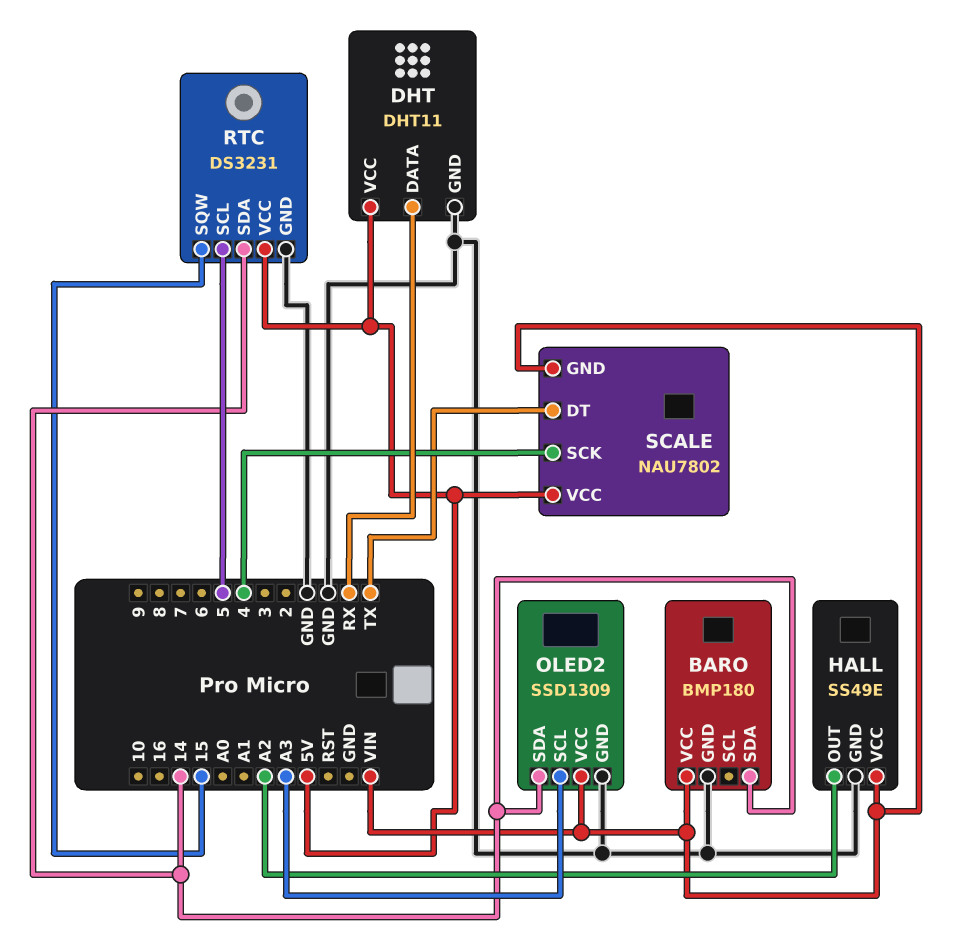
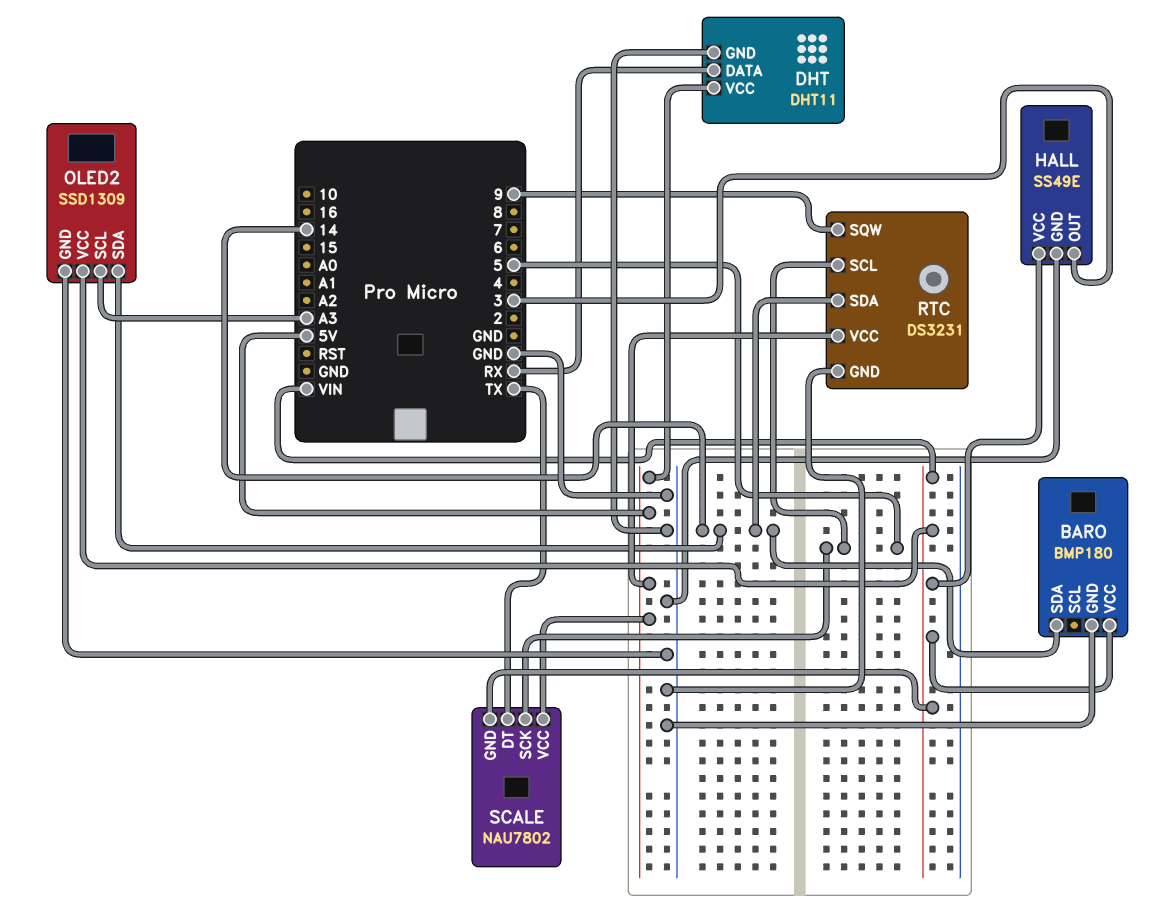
HALL pin OUT: A2 -> 3
RTC pin SQW: 15 -> 9
SCALE pin SCK: 4 -> 5

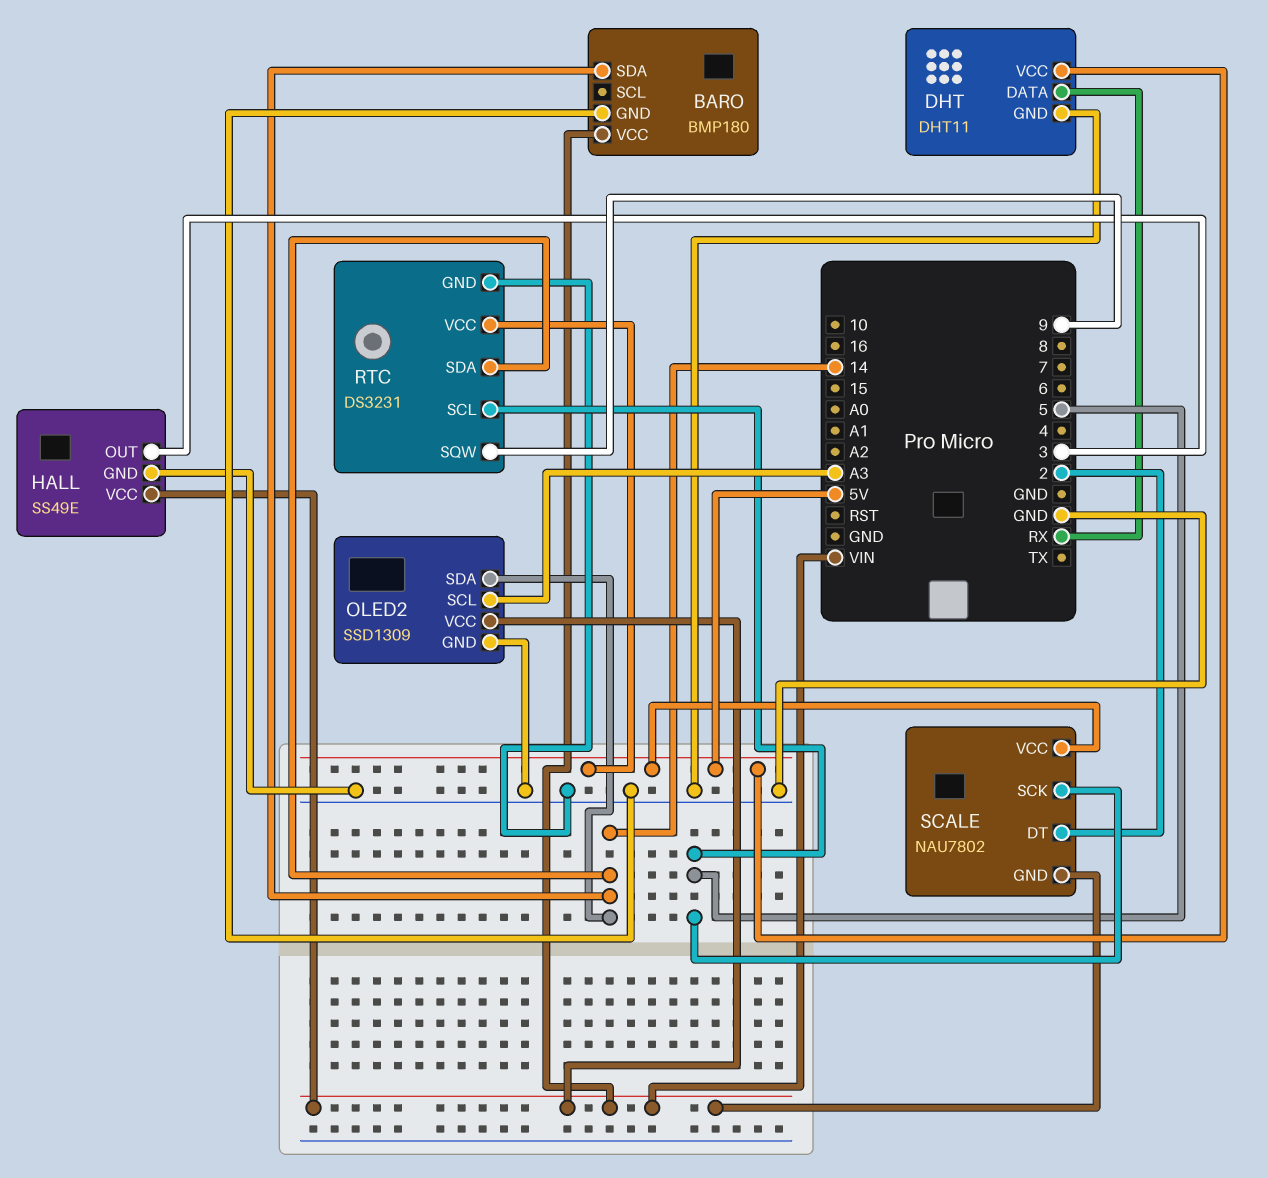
SCALE pin DT: TX -> 2

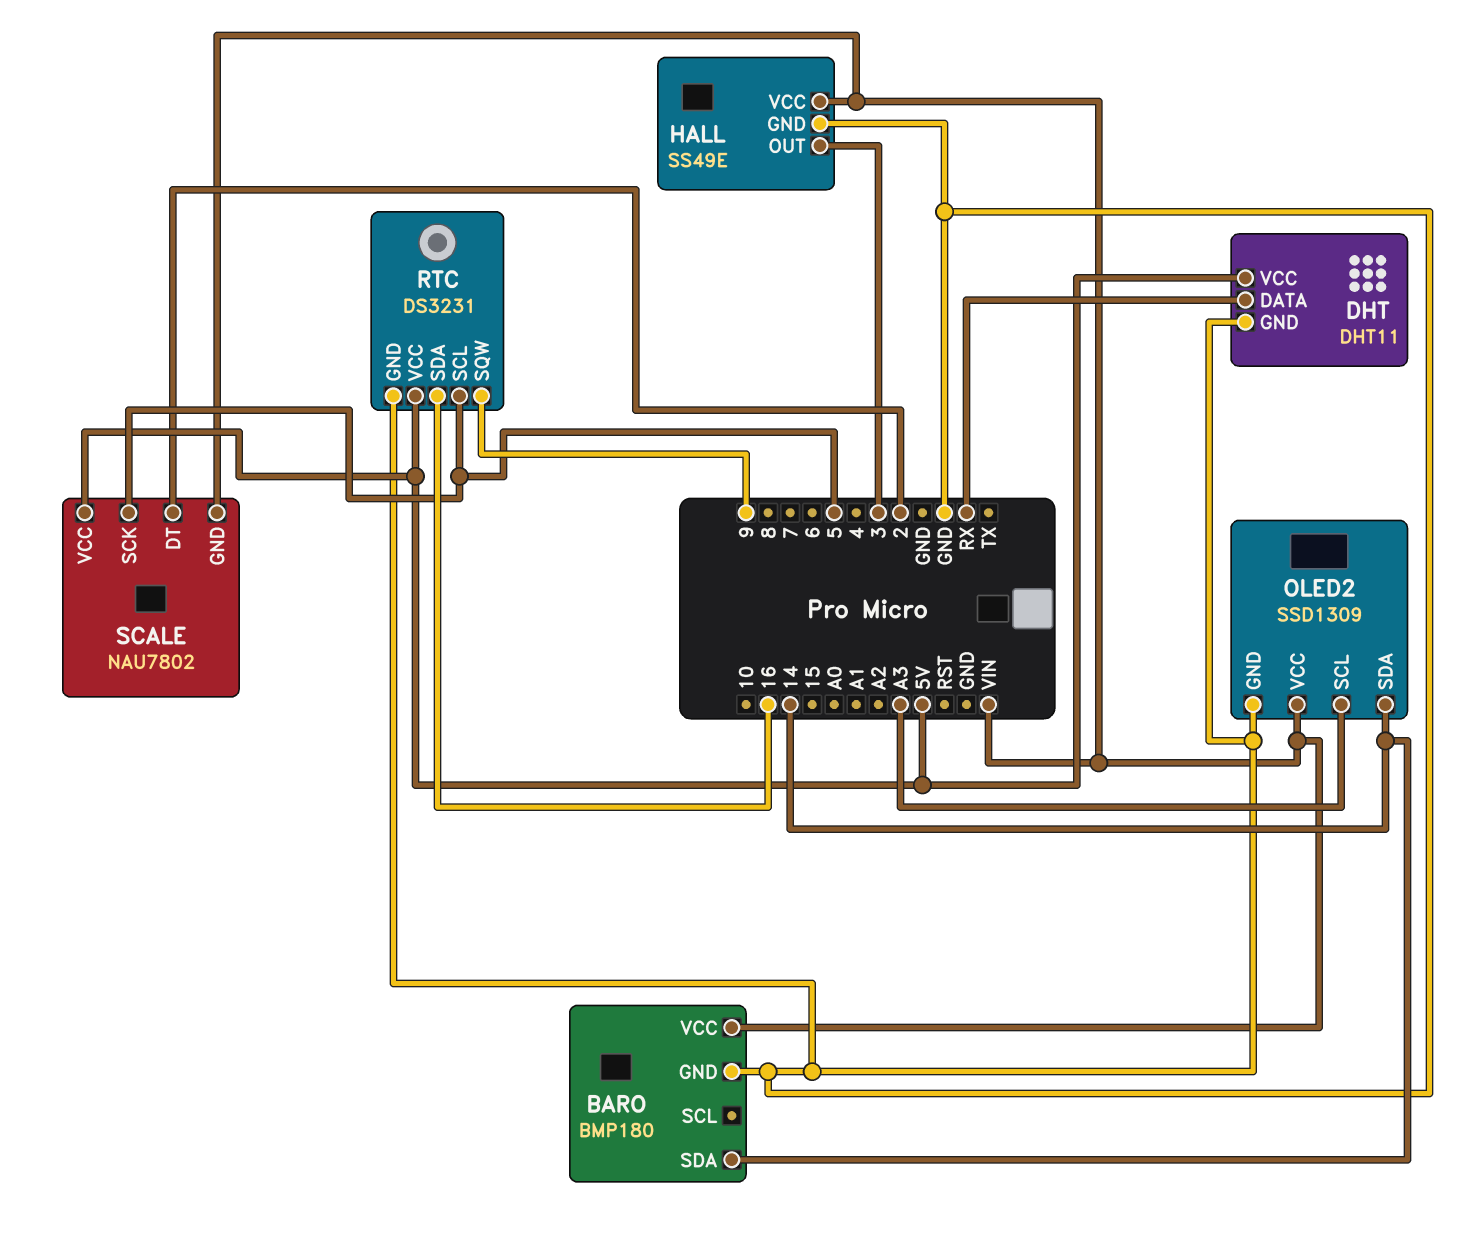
RTC pin SDA: 14 -> 16

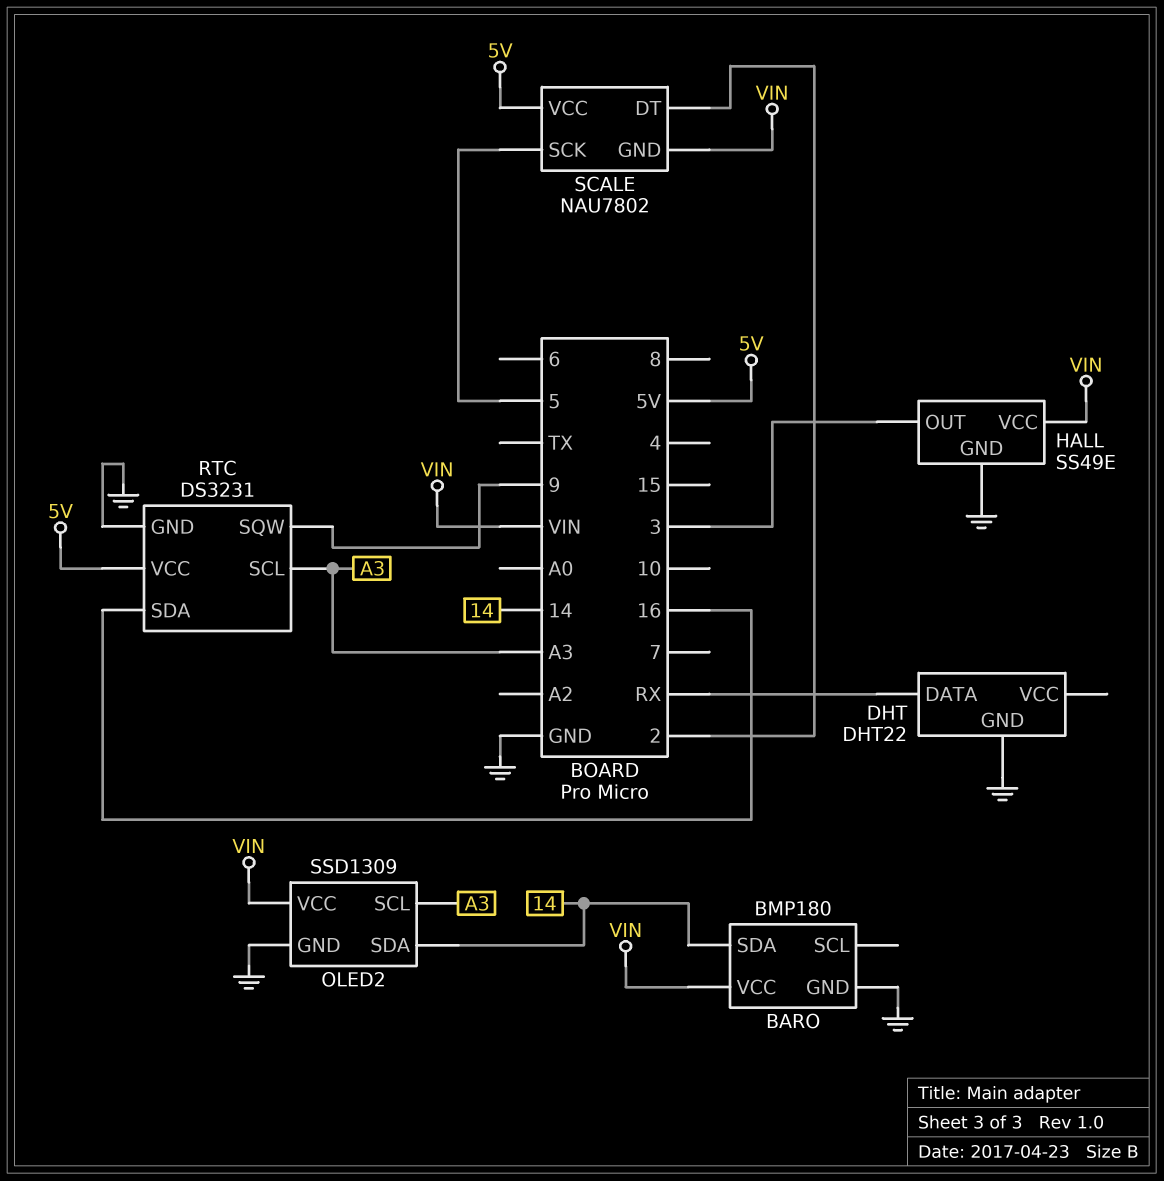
DHT: DHT11 -> DHT22
DHT pin VCC: 5V -> none
RTC pin SCL: 5 -> A3

